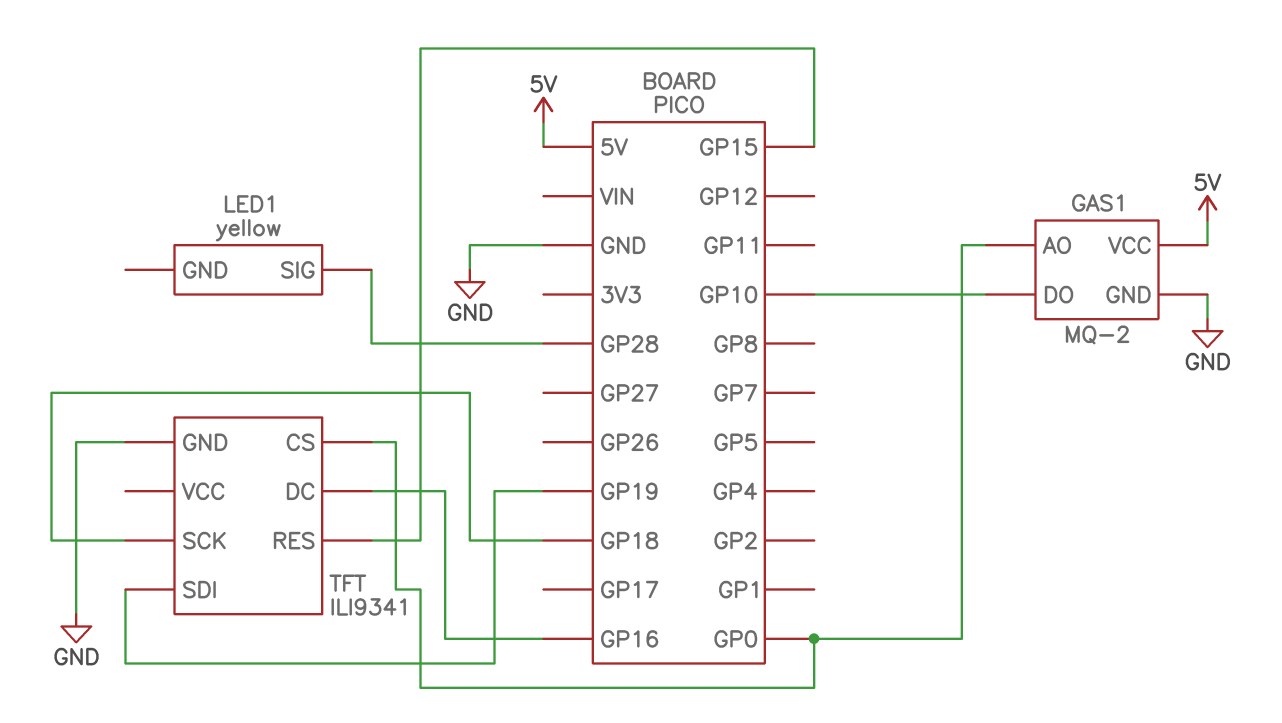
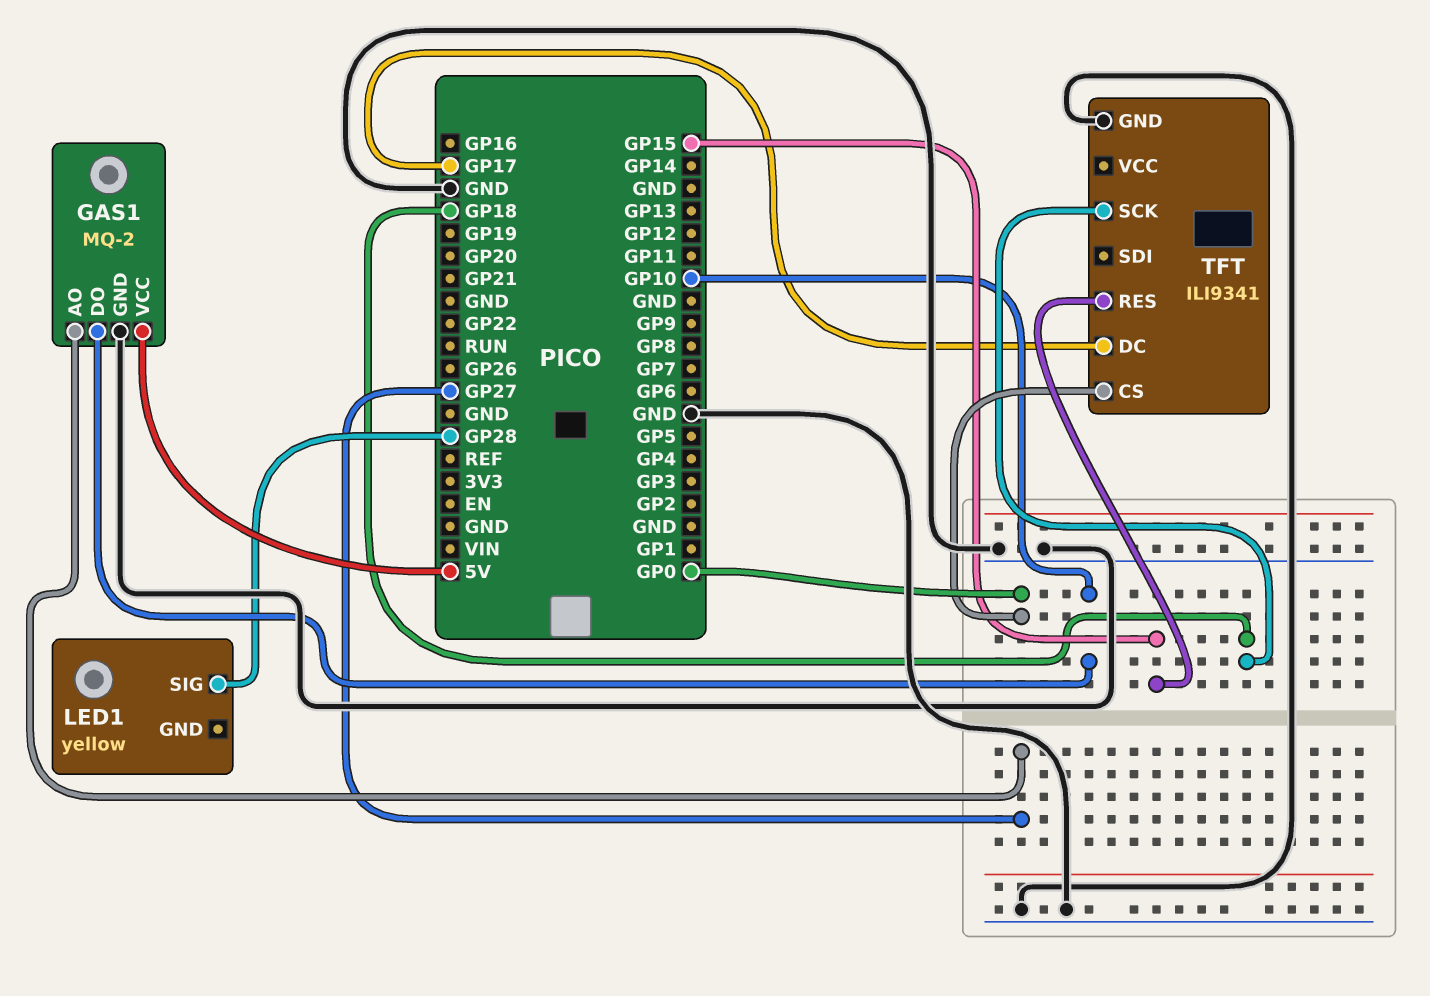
GAS1 pin AO: GP0 -> GP27
TFT pin DC: GP16 -> GP17
TFT pin SDI: GP19 -> none

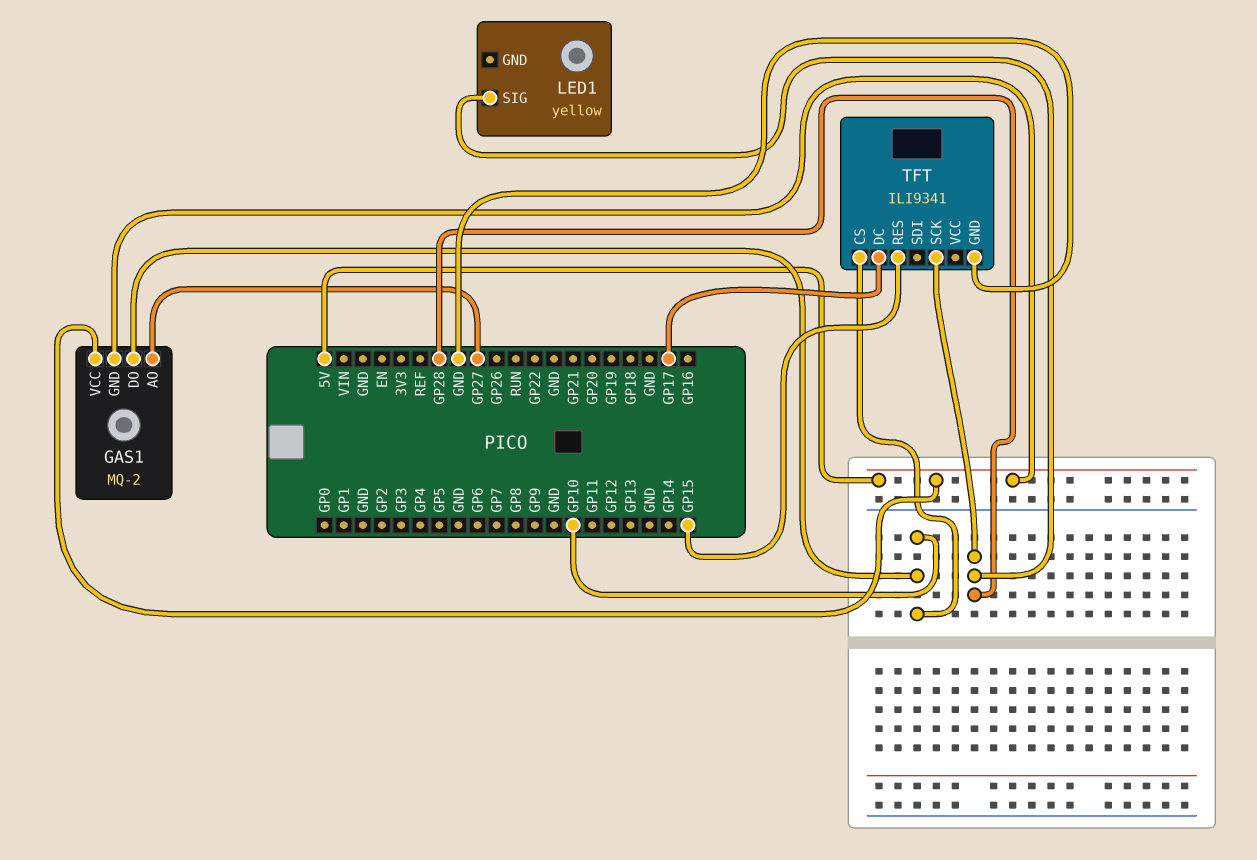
GAS1 pin GND: GND -> 5V
TFT pin CS: GP0 -> GP10
TFT pin SCK: GP18 -> GP28

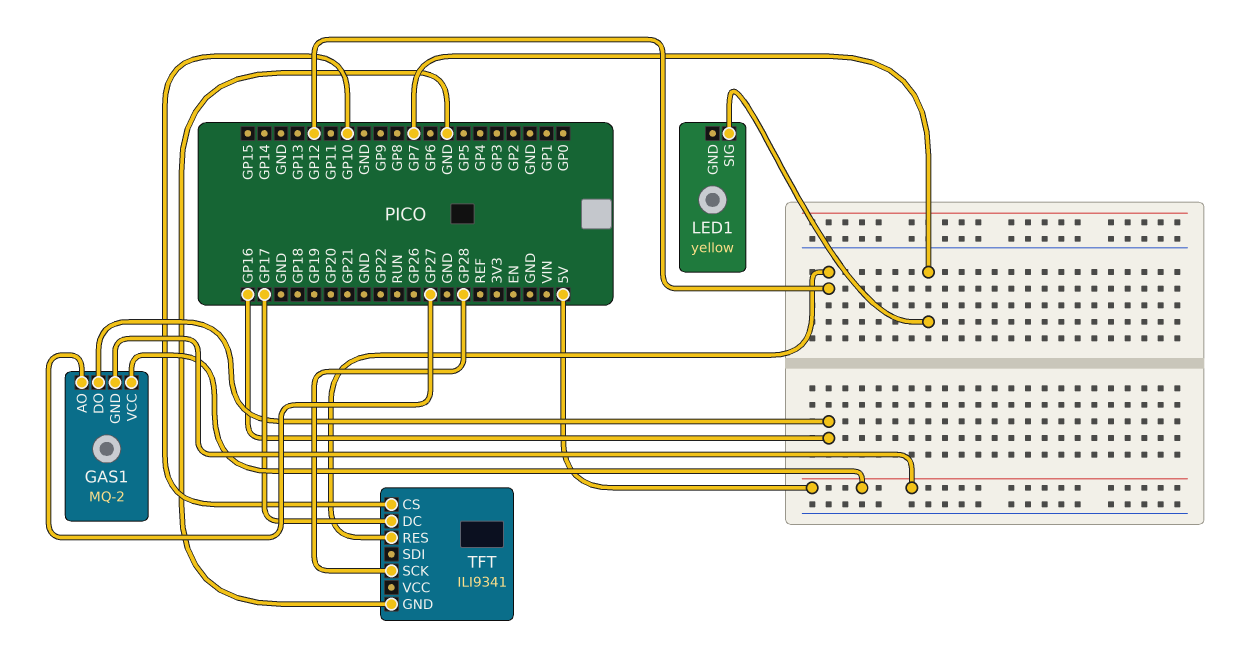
GAS1 pin DO: GP10 -> GP16
LED1 pin SIG: GP28 -> GP7
TFT pin RES: GP15 -> GP12

